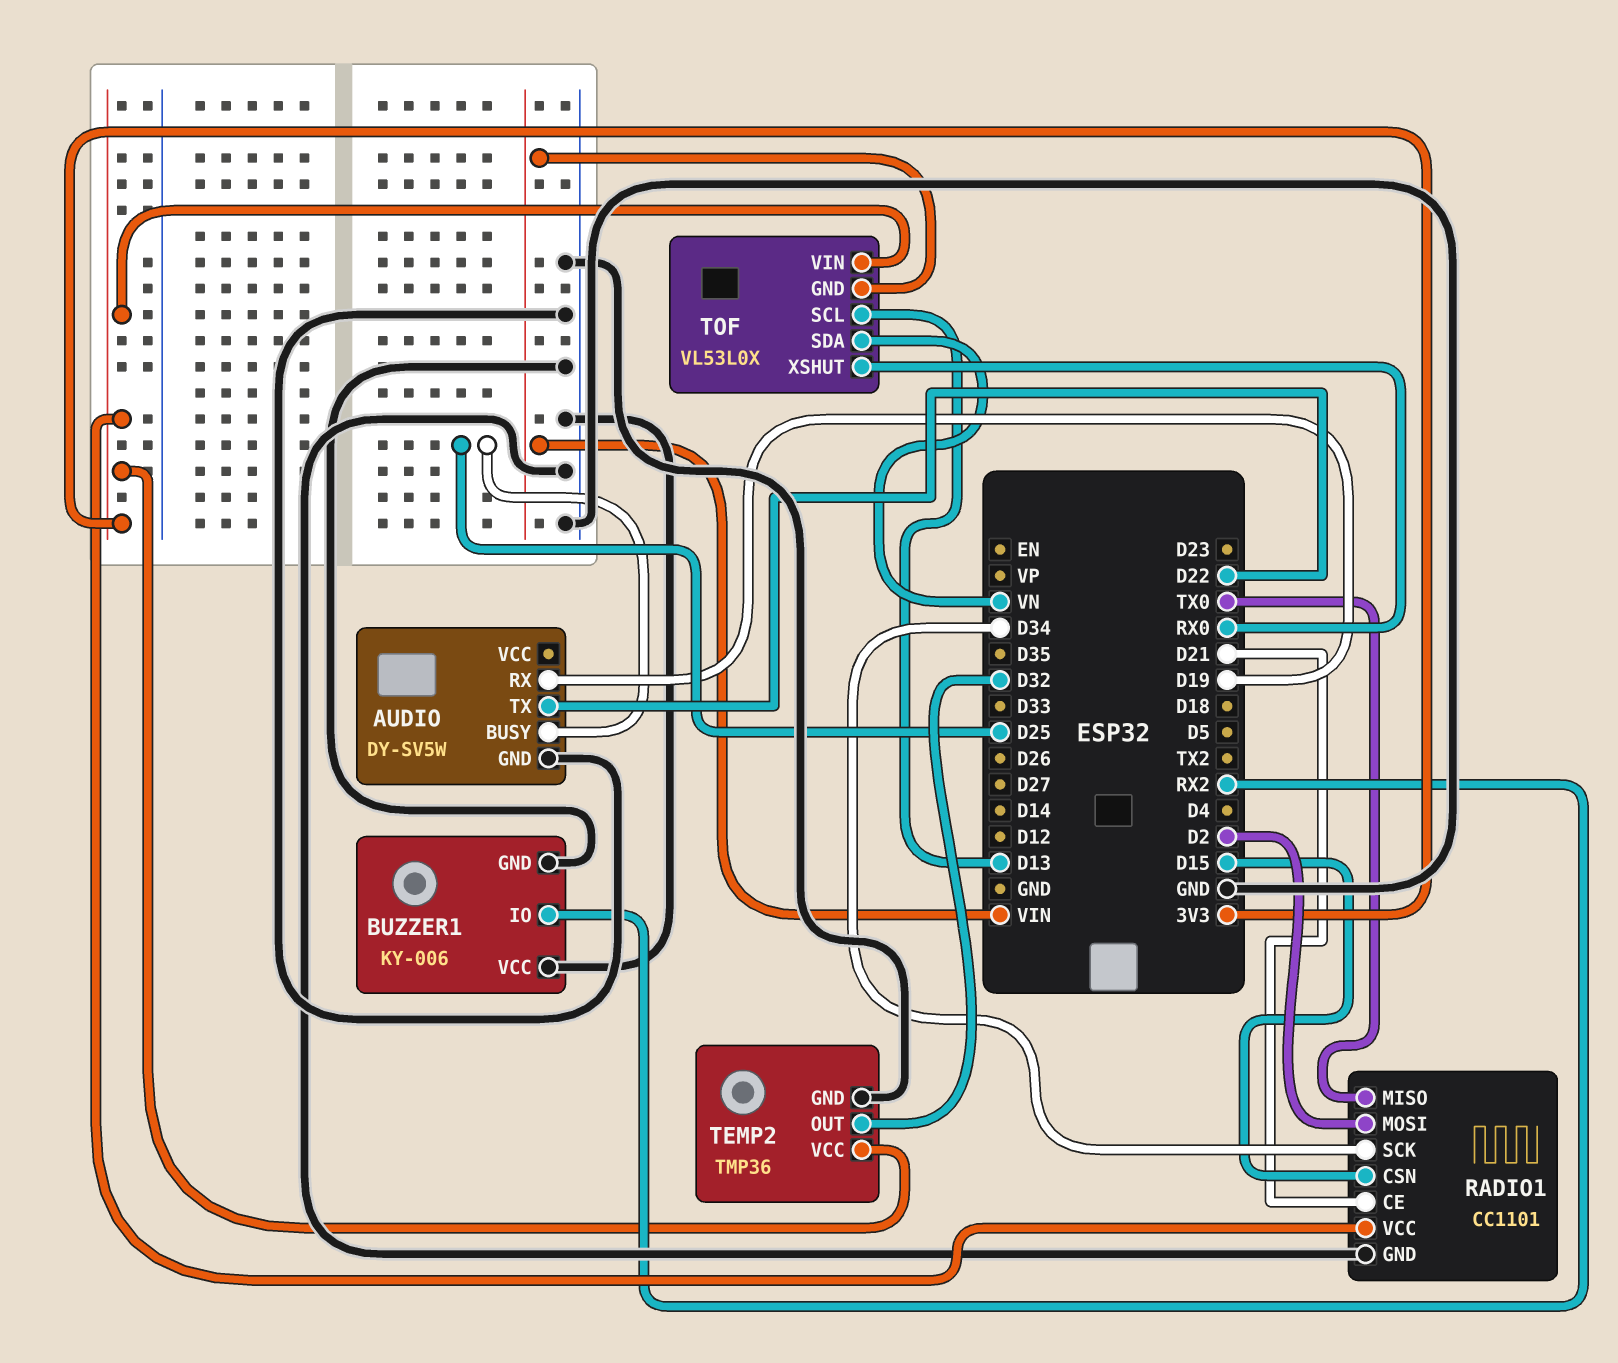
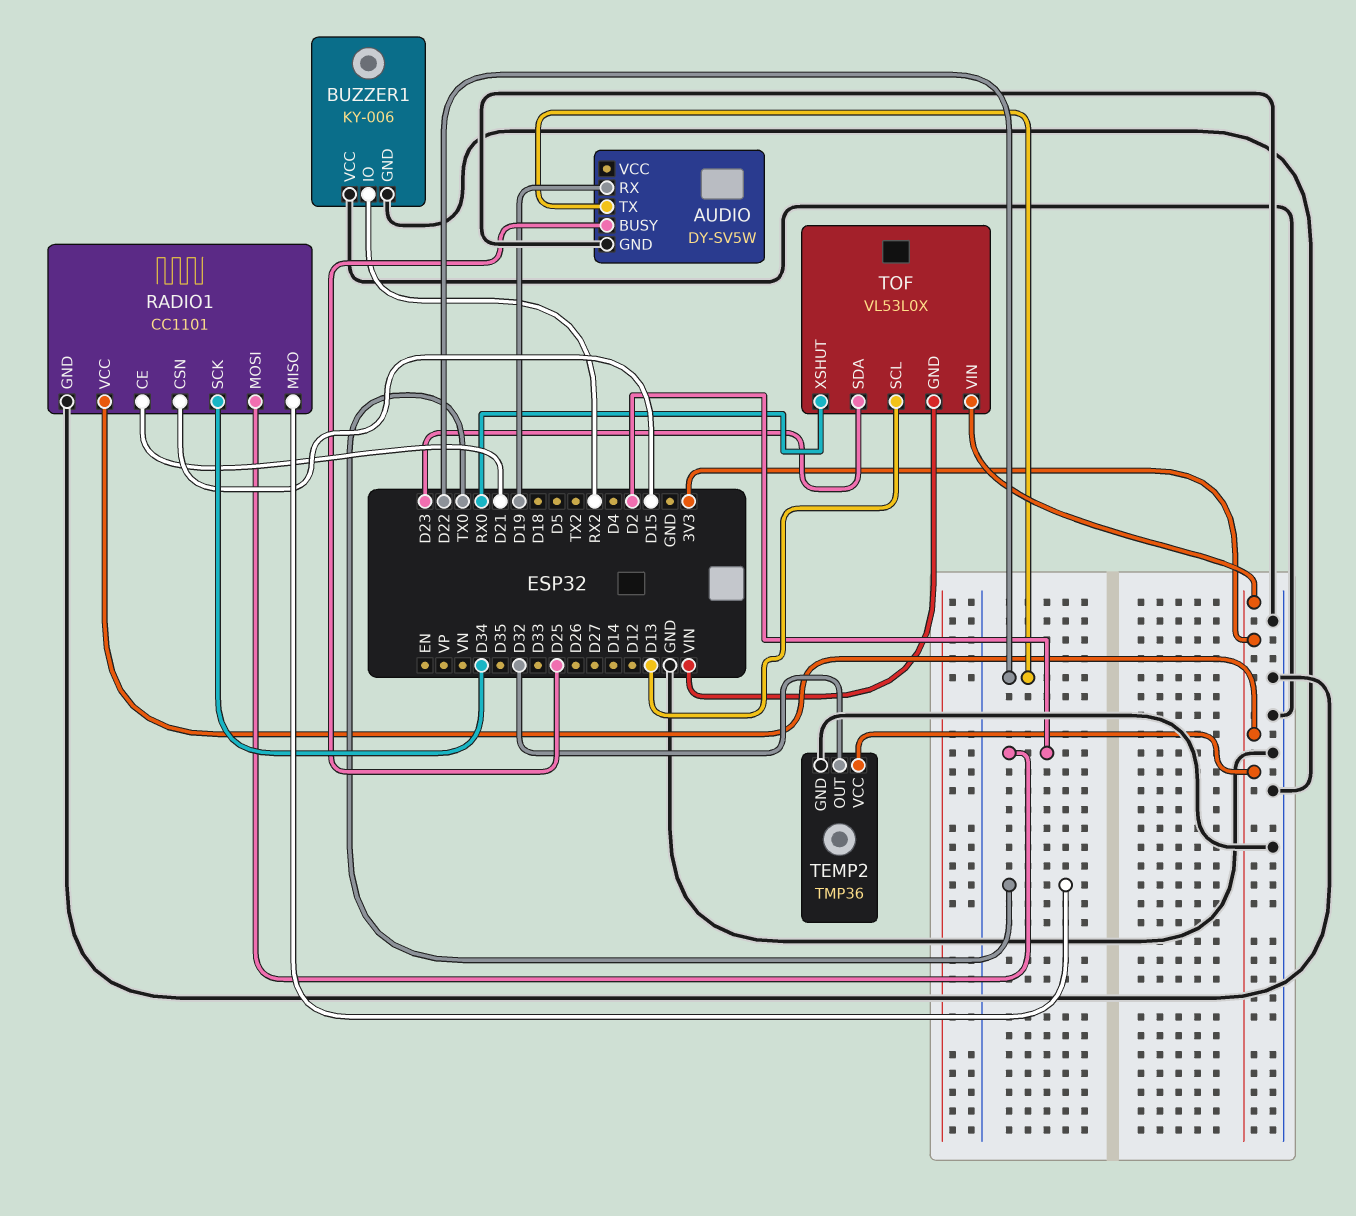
TOF pin SDA: VN -> D23

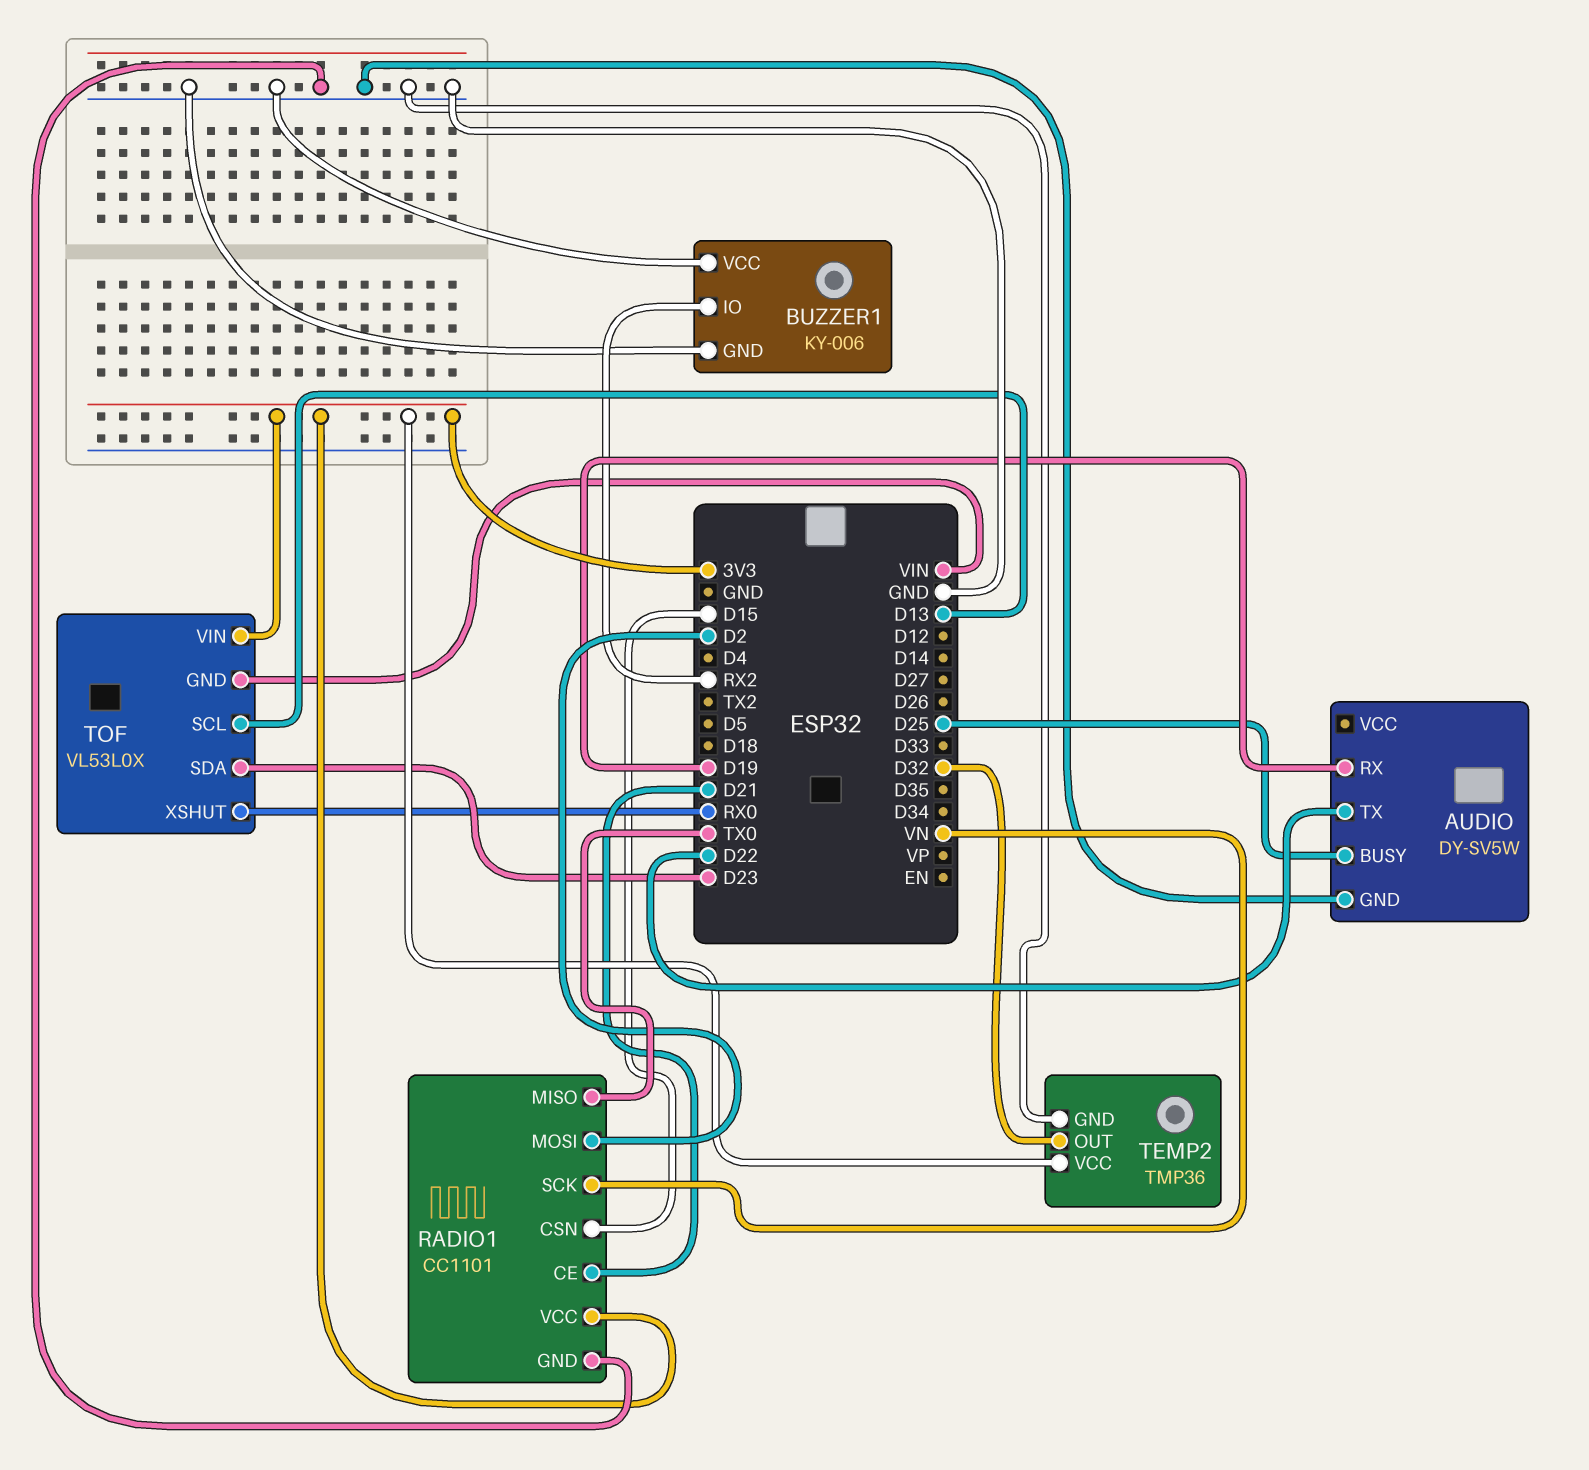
RADIO1 pin SCK: D34 -> VN

